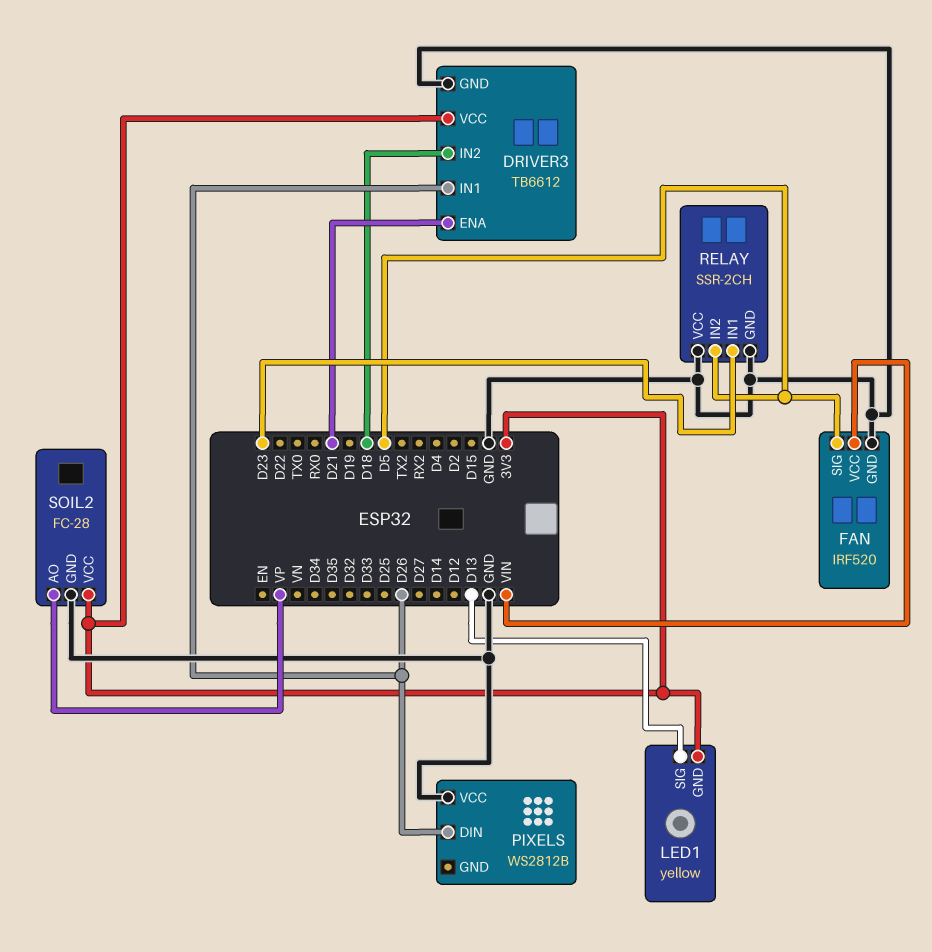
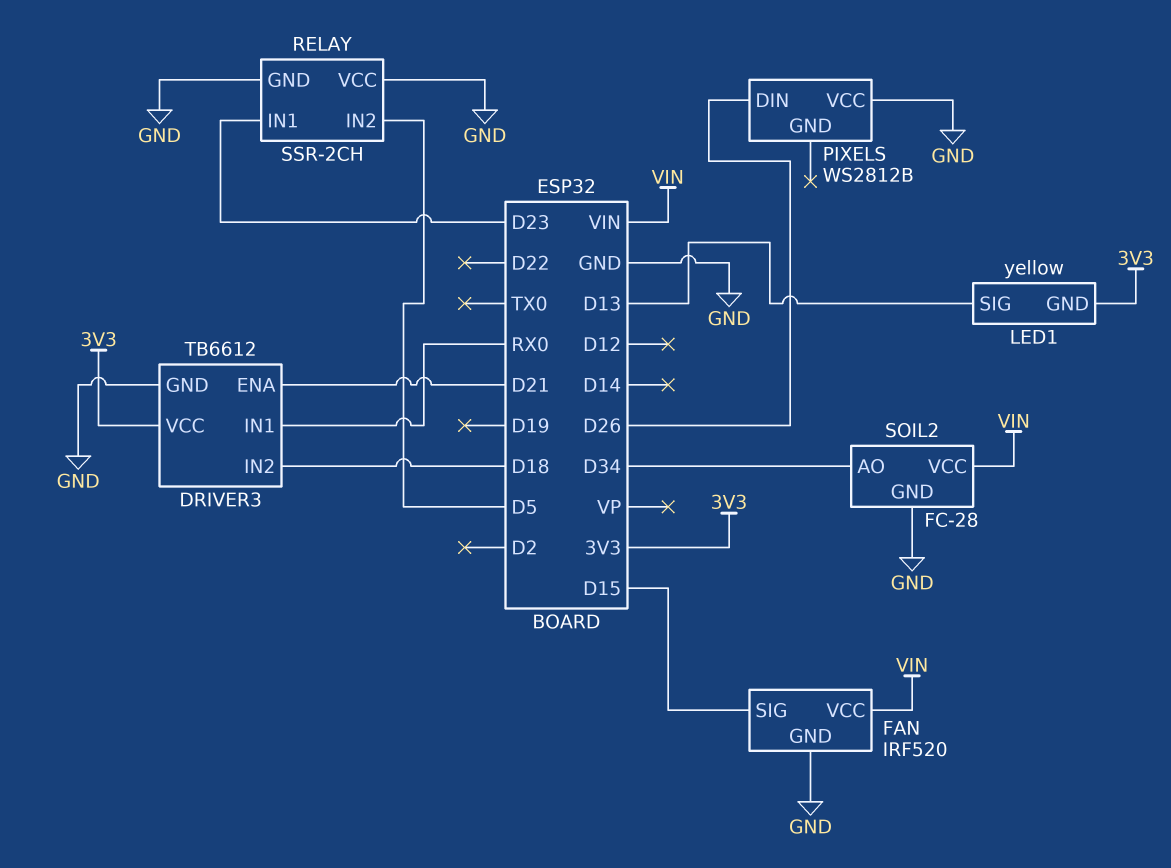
DRIVER3 pin IN1: D26 -> RX0
FAN pin SIG: D5 -> D15
SOIL2 pin AO: VP -> D34
SOIL2 pin VCC: 3V3 -> VIN

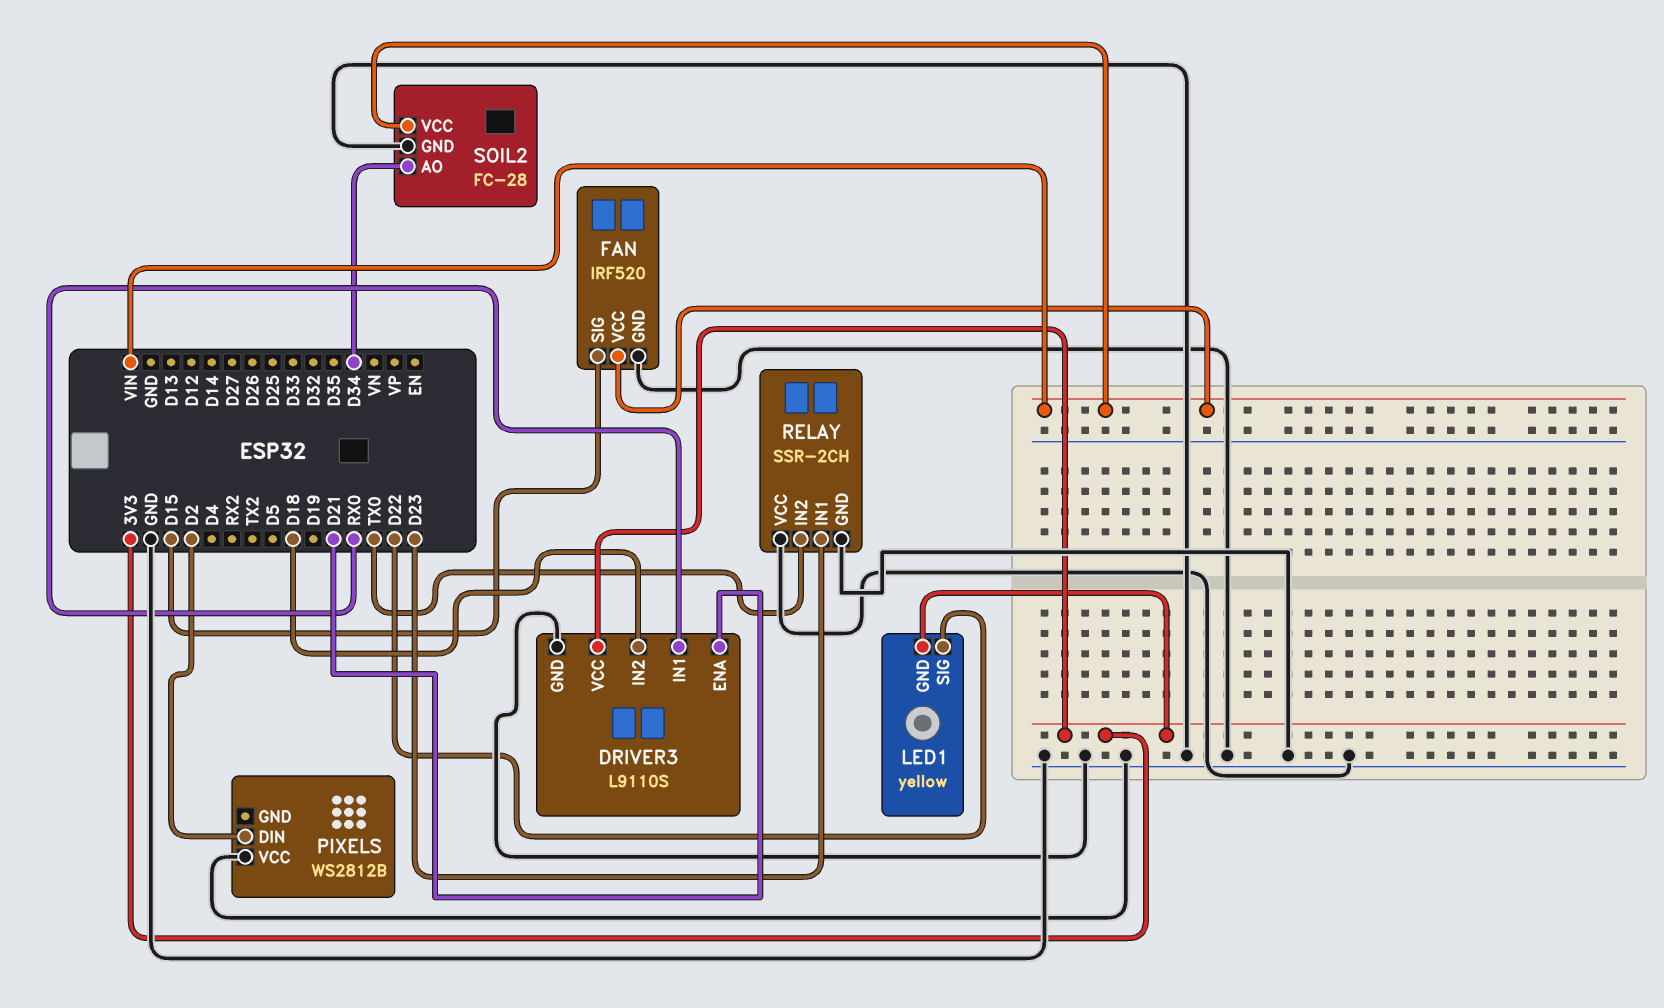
DRIVER3: TB6612 -> L9110S
LED1 pin SIG: D13 -> D22
PIXELS pin DIN: D26 -> D2
RELAY pin IN2: D5 -> TX0

